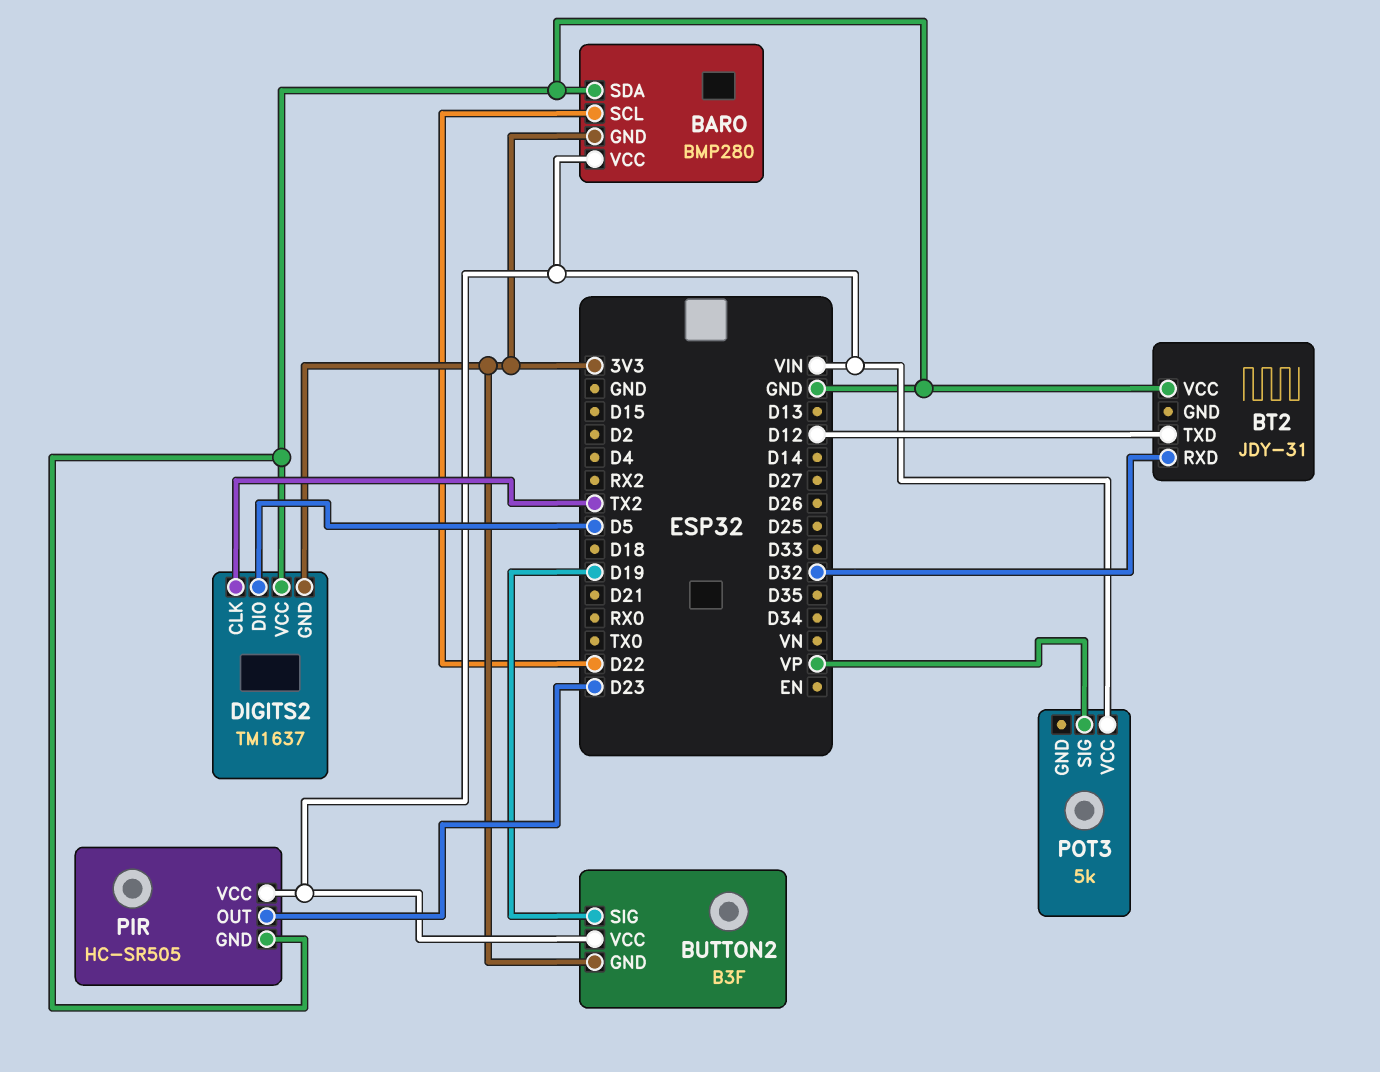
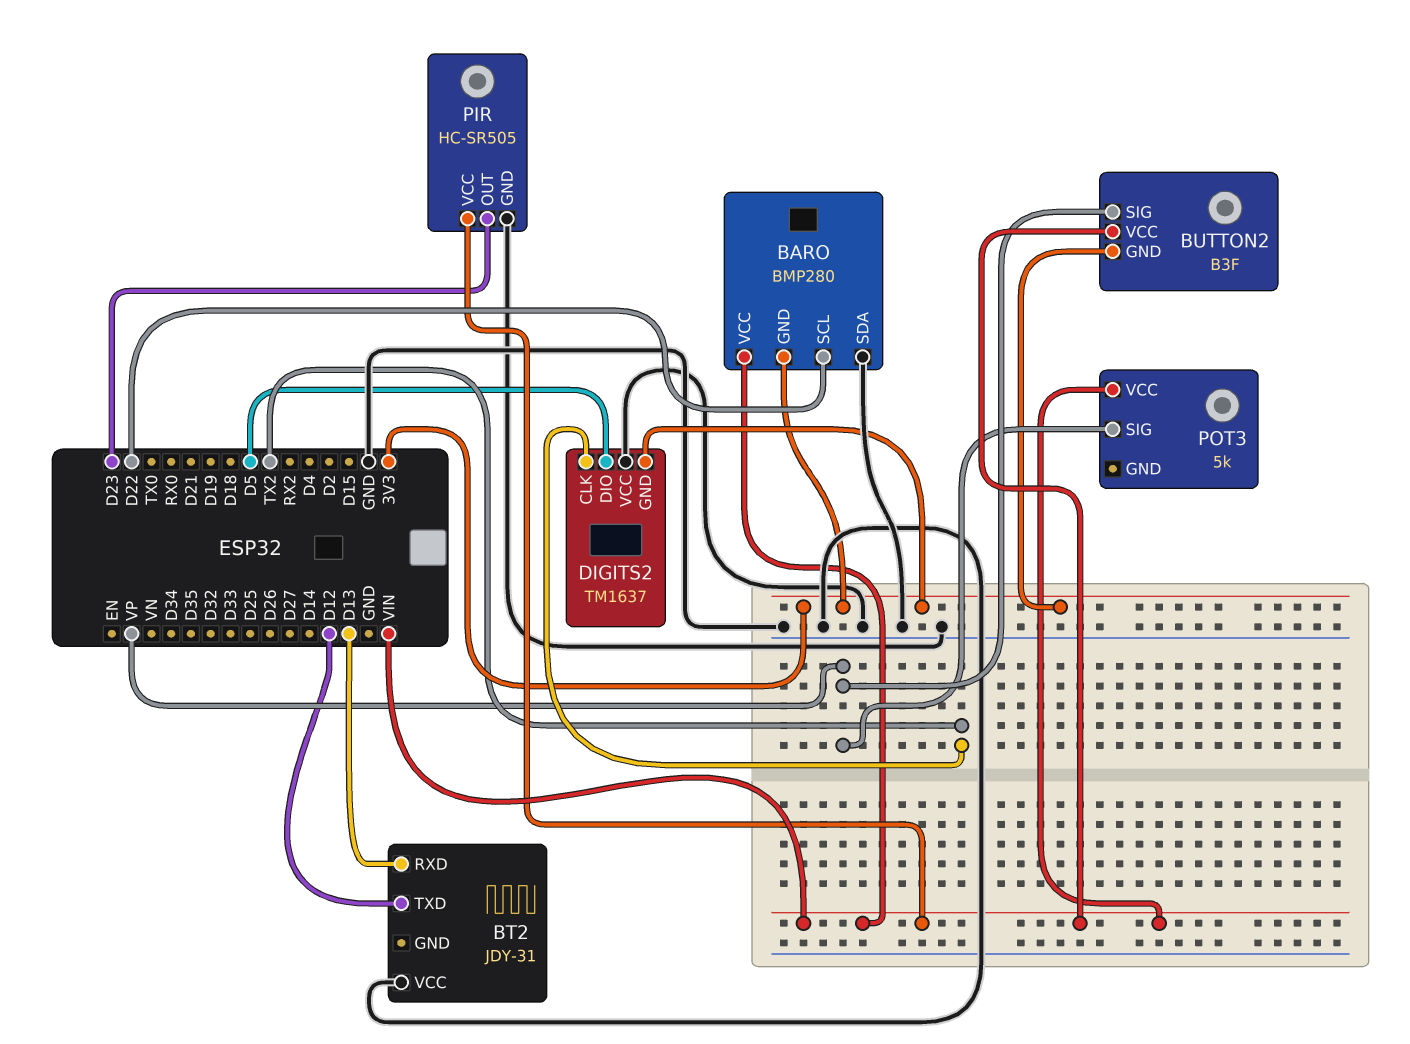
BT2 pin RXD: D32 -> D13
BUTTON2 pin SIG: D19 -> VP

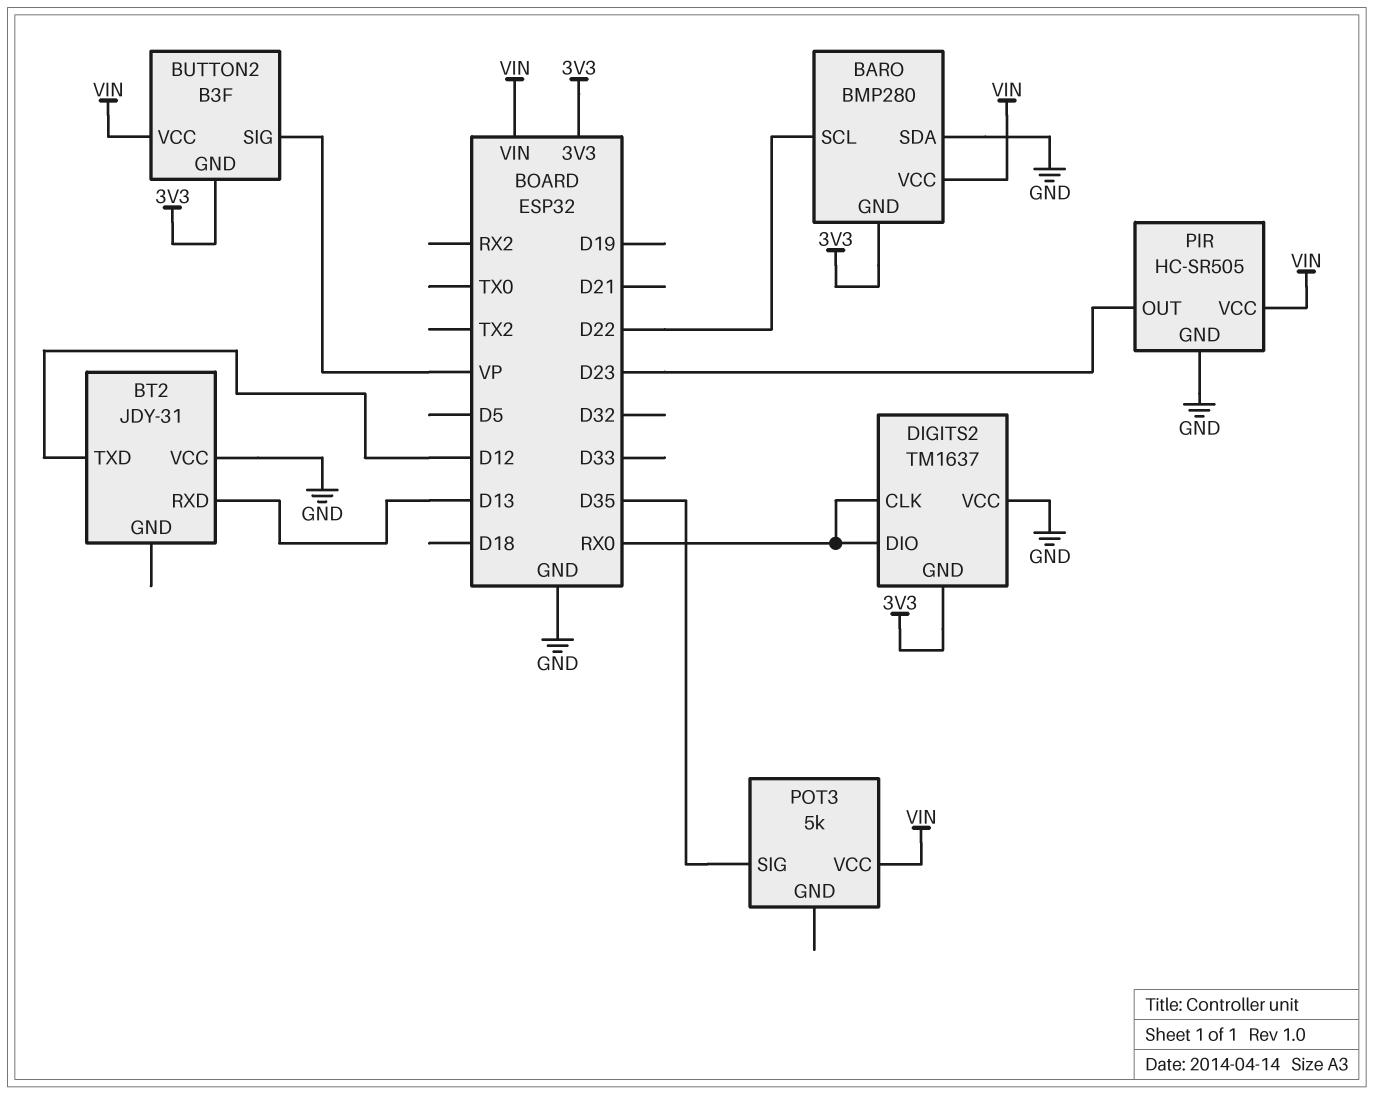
DIGITS2 pin CLK: TX2 -> RX0
DIGITS2 pin DIO: D5 -> RX0
POT3 pin SIG: VP -> D35

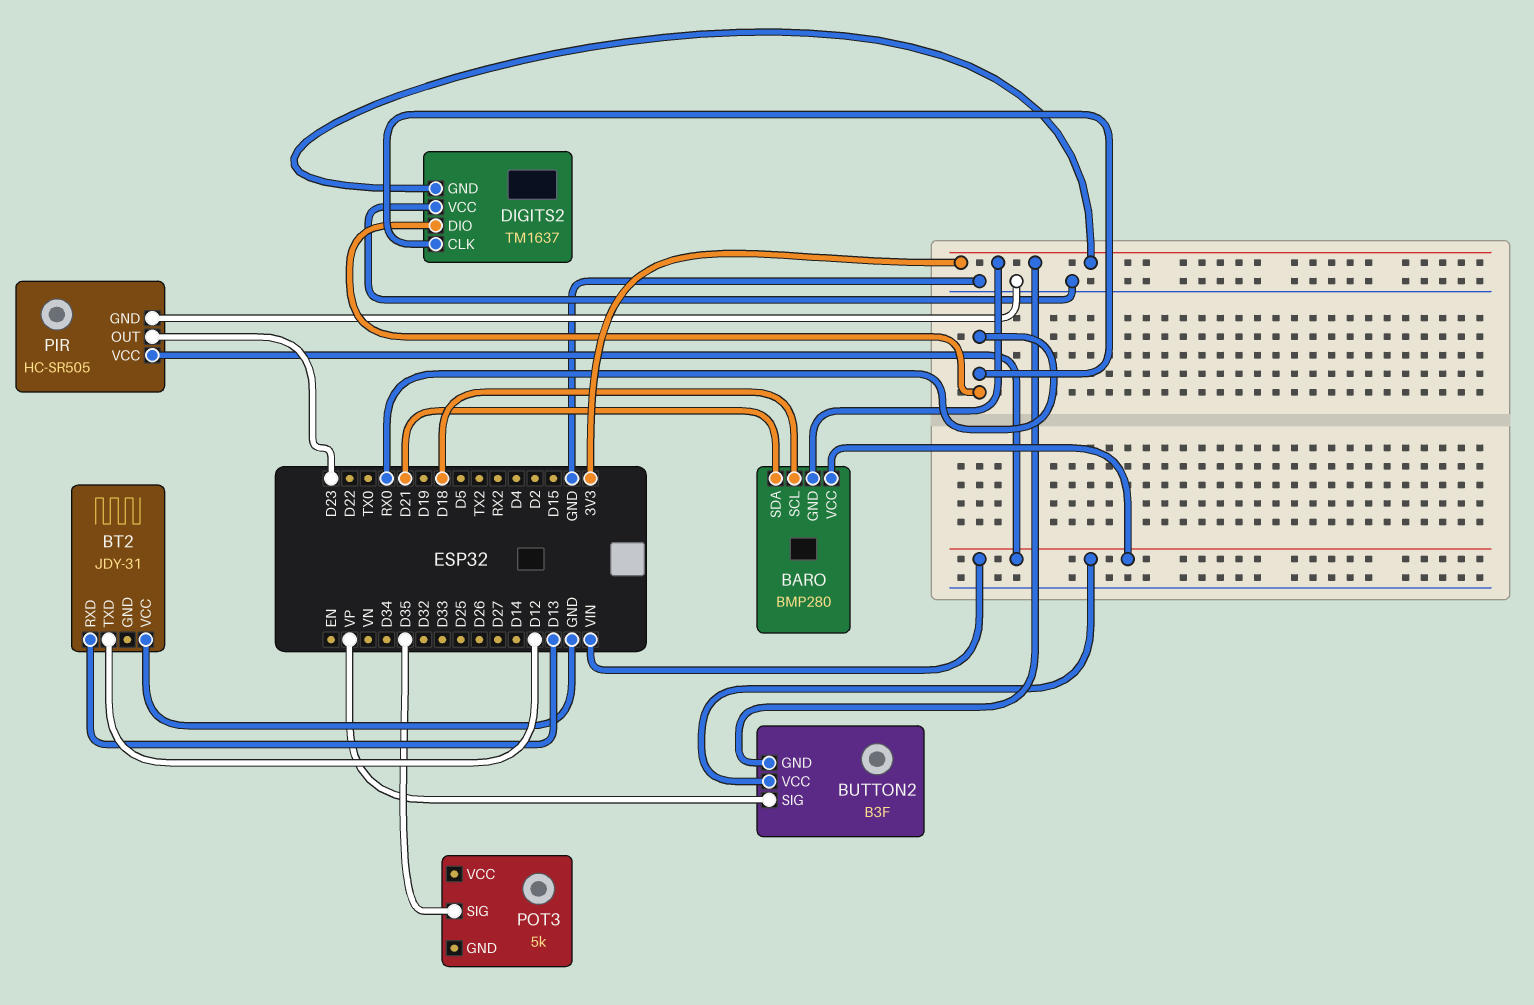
BARO pin SCL: D22 -> D18
BARO pin SDA: GND -> D21
POT3 pin VCC: VIN -> none

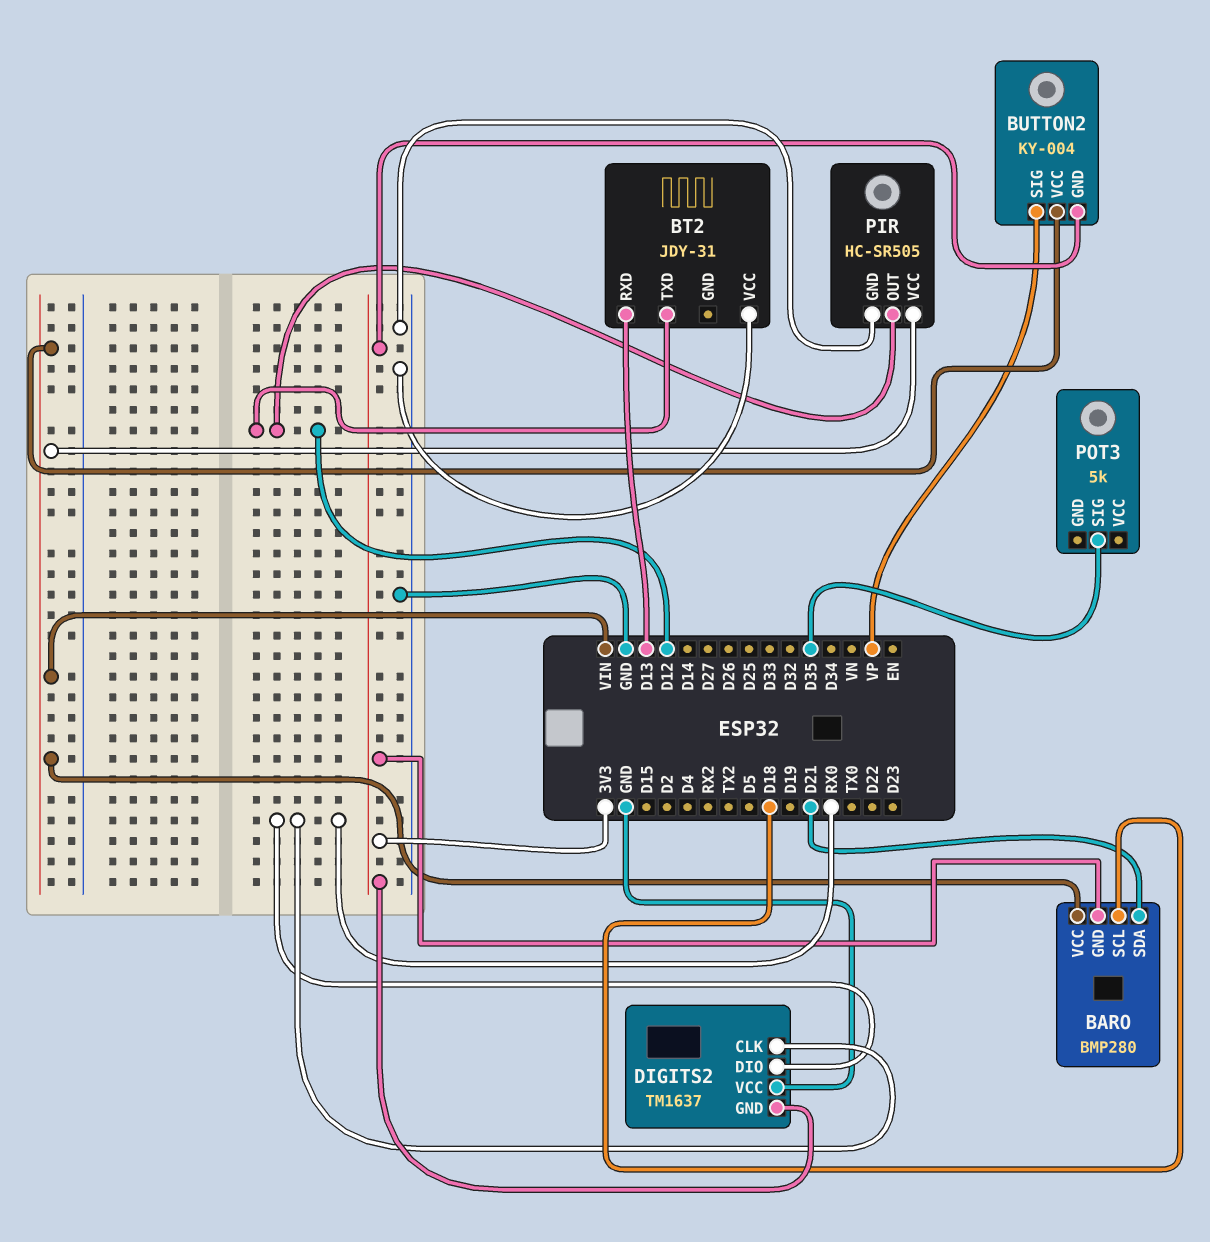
BUTTON2: B3F -> KY-004
PIR pin OUT: D23 -> D12

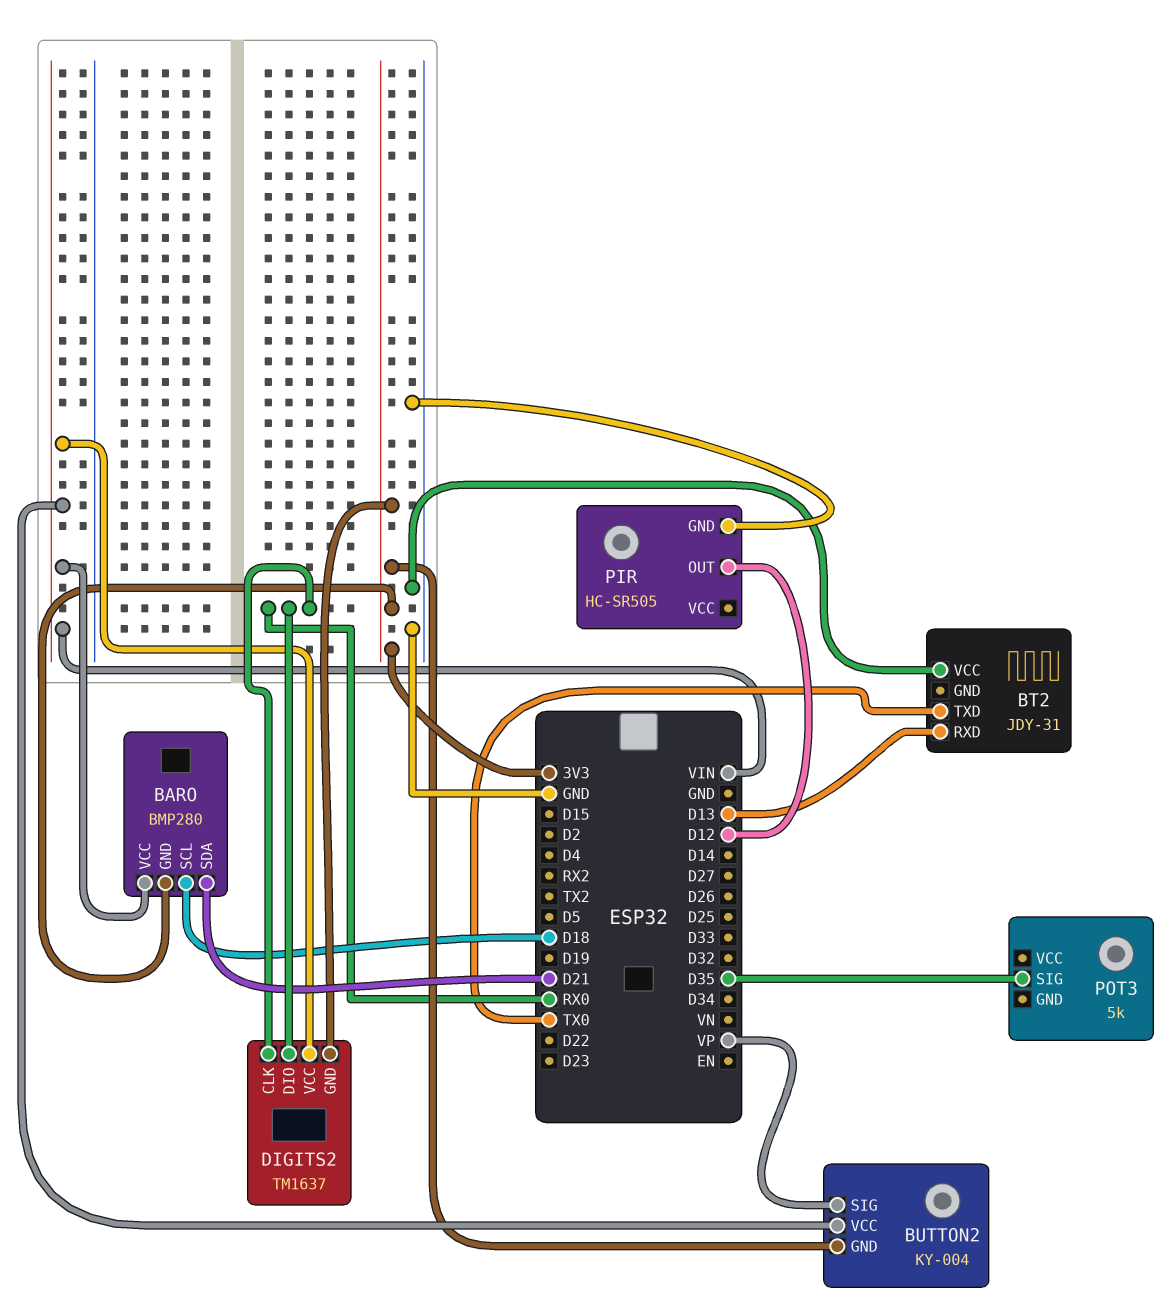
BT2 pin TXD: D12 -> TX0
DIGITS2 pin VCC: GND -> VIN
PIR pin VCC: VIN -> none

